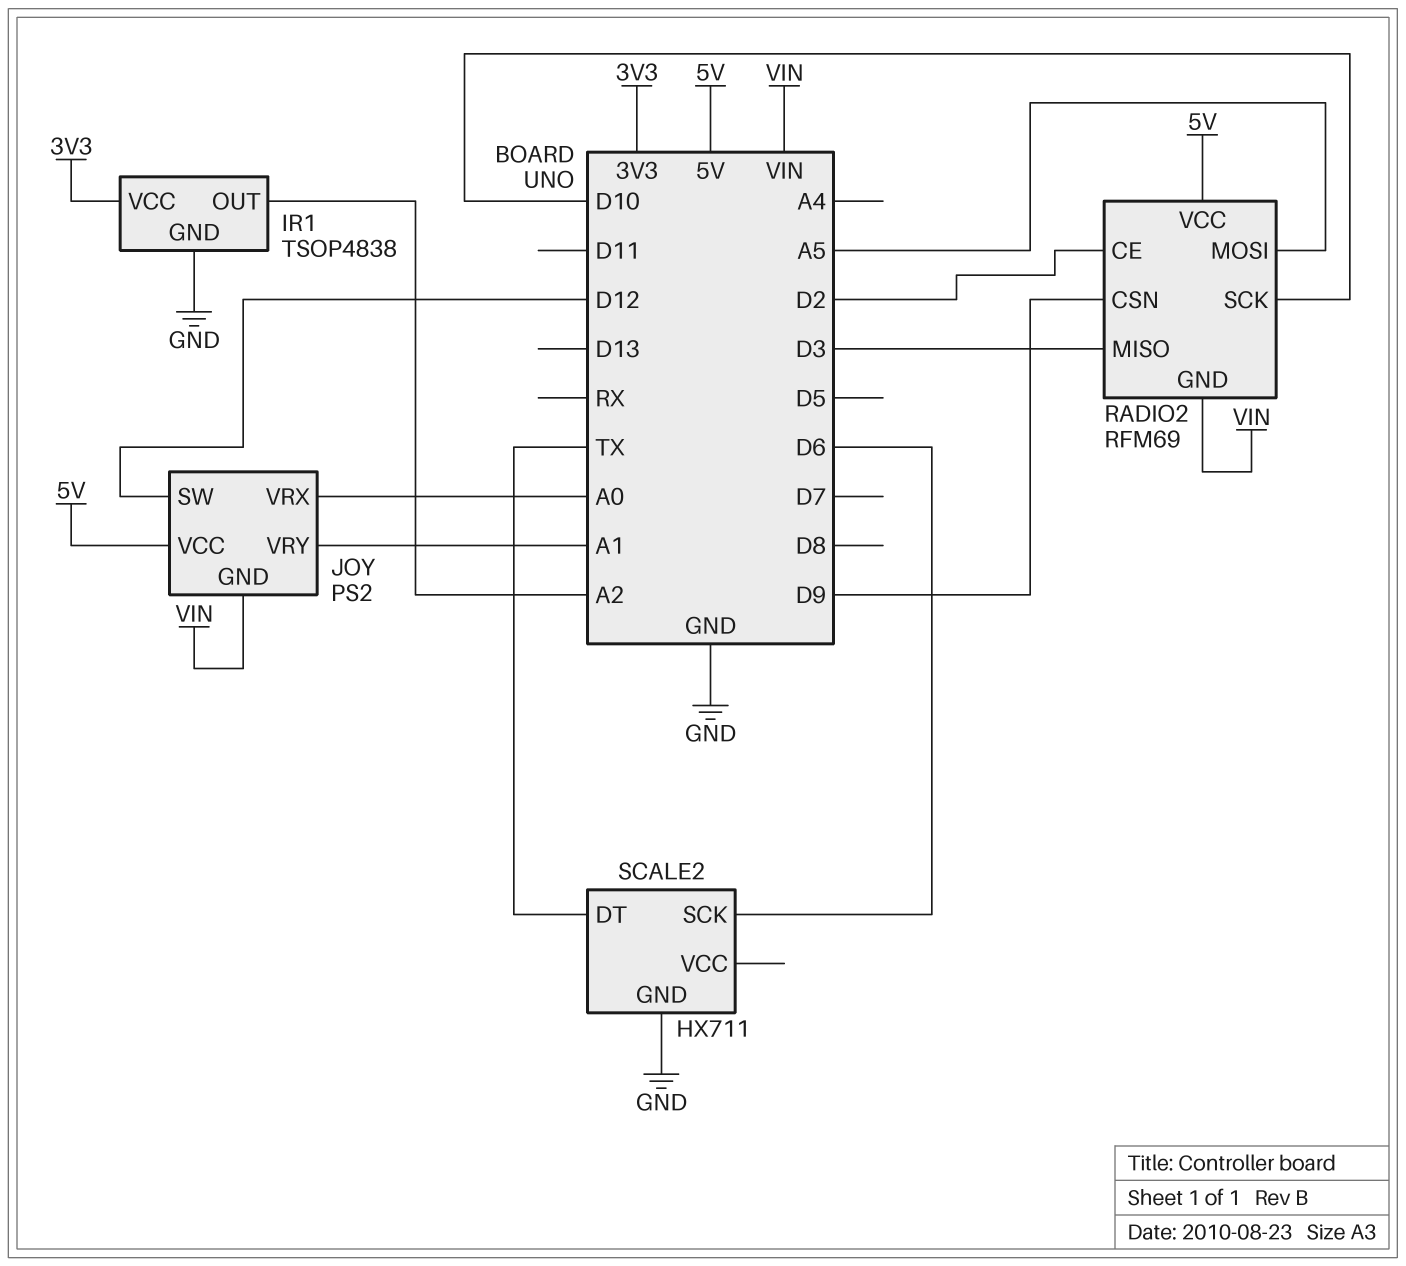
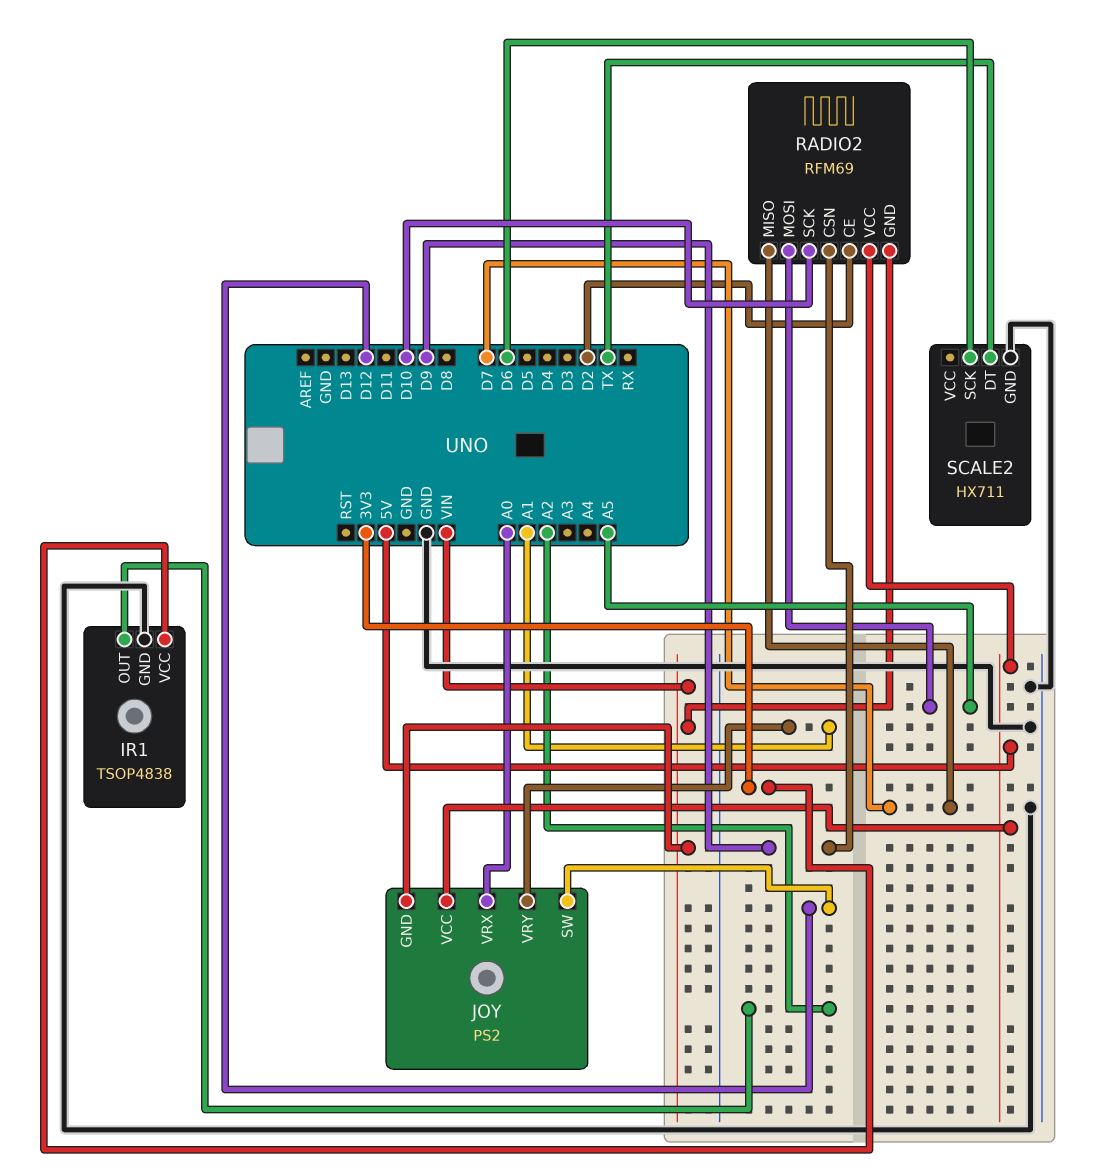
RADIO2 pin MISO: D3 -> D7

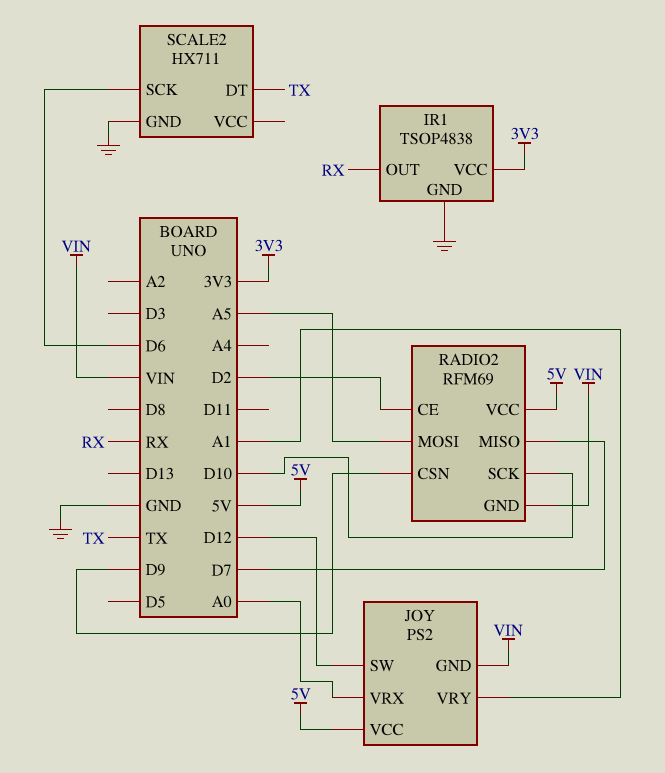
IR1 pin OUT: A2 -> RX

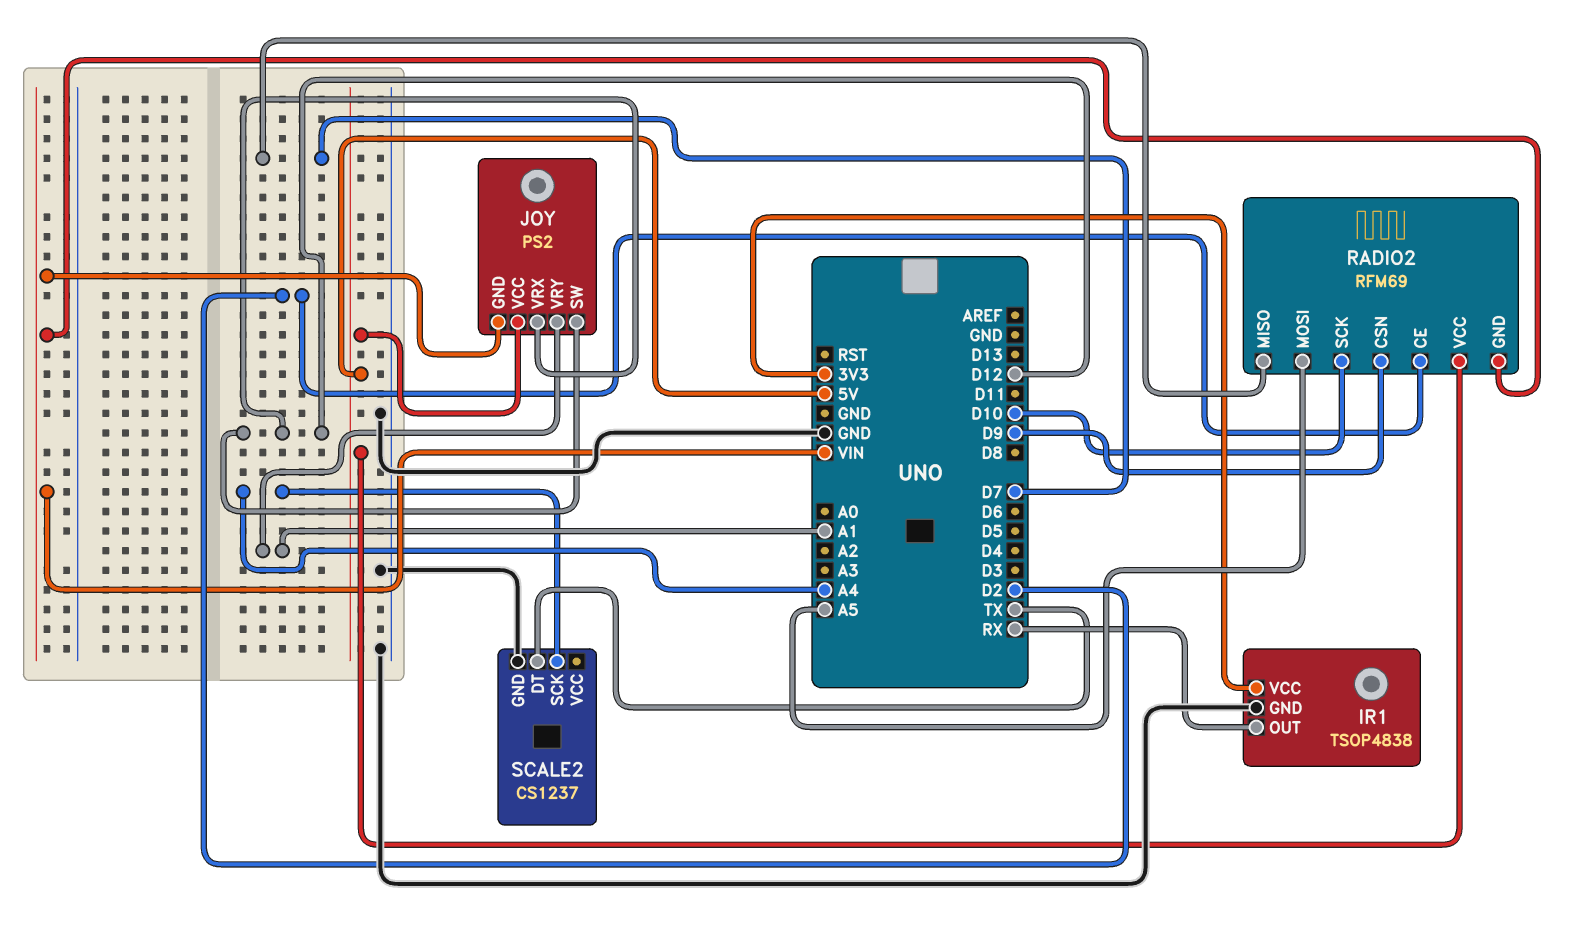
JOY pin VRX: A0 -> D12
SCALE2: HX711 -> CS1237
SCALE2 pin SCK: D6 -> A4

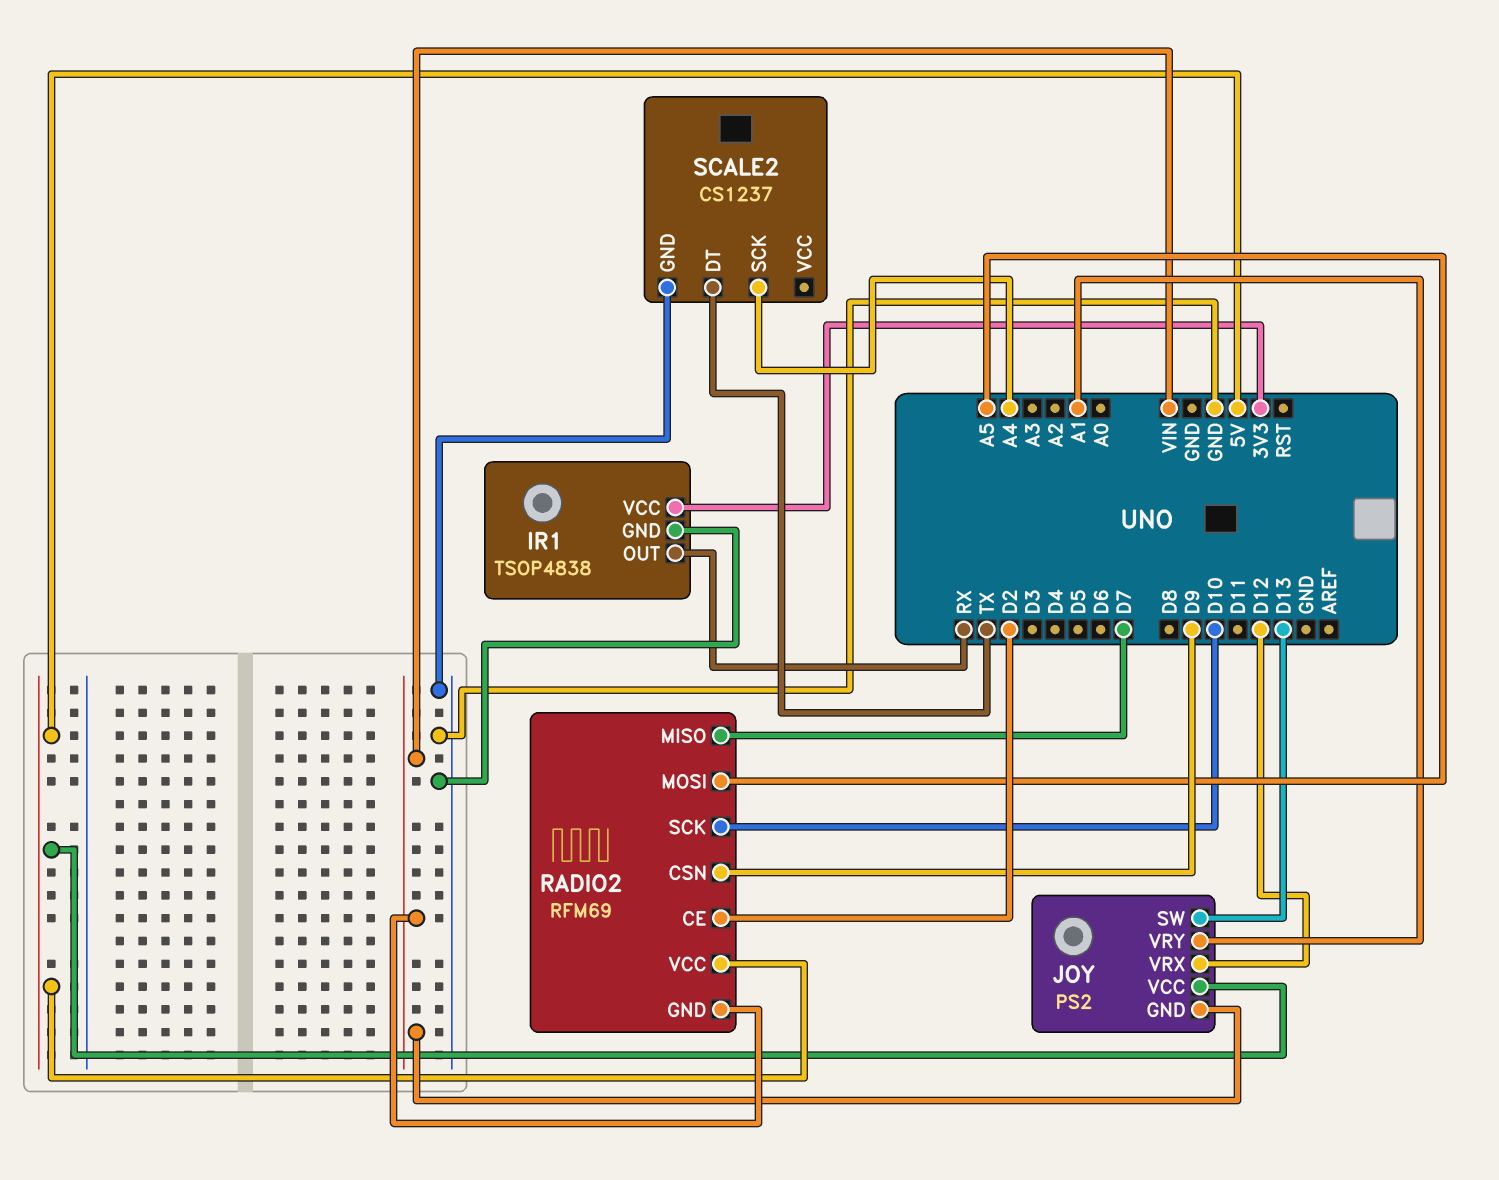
JOY pin SW: D12 -> D13

